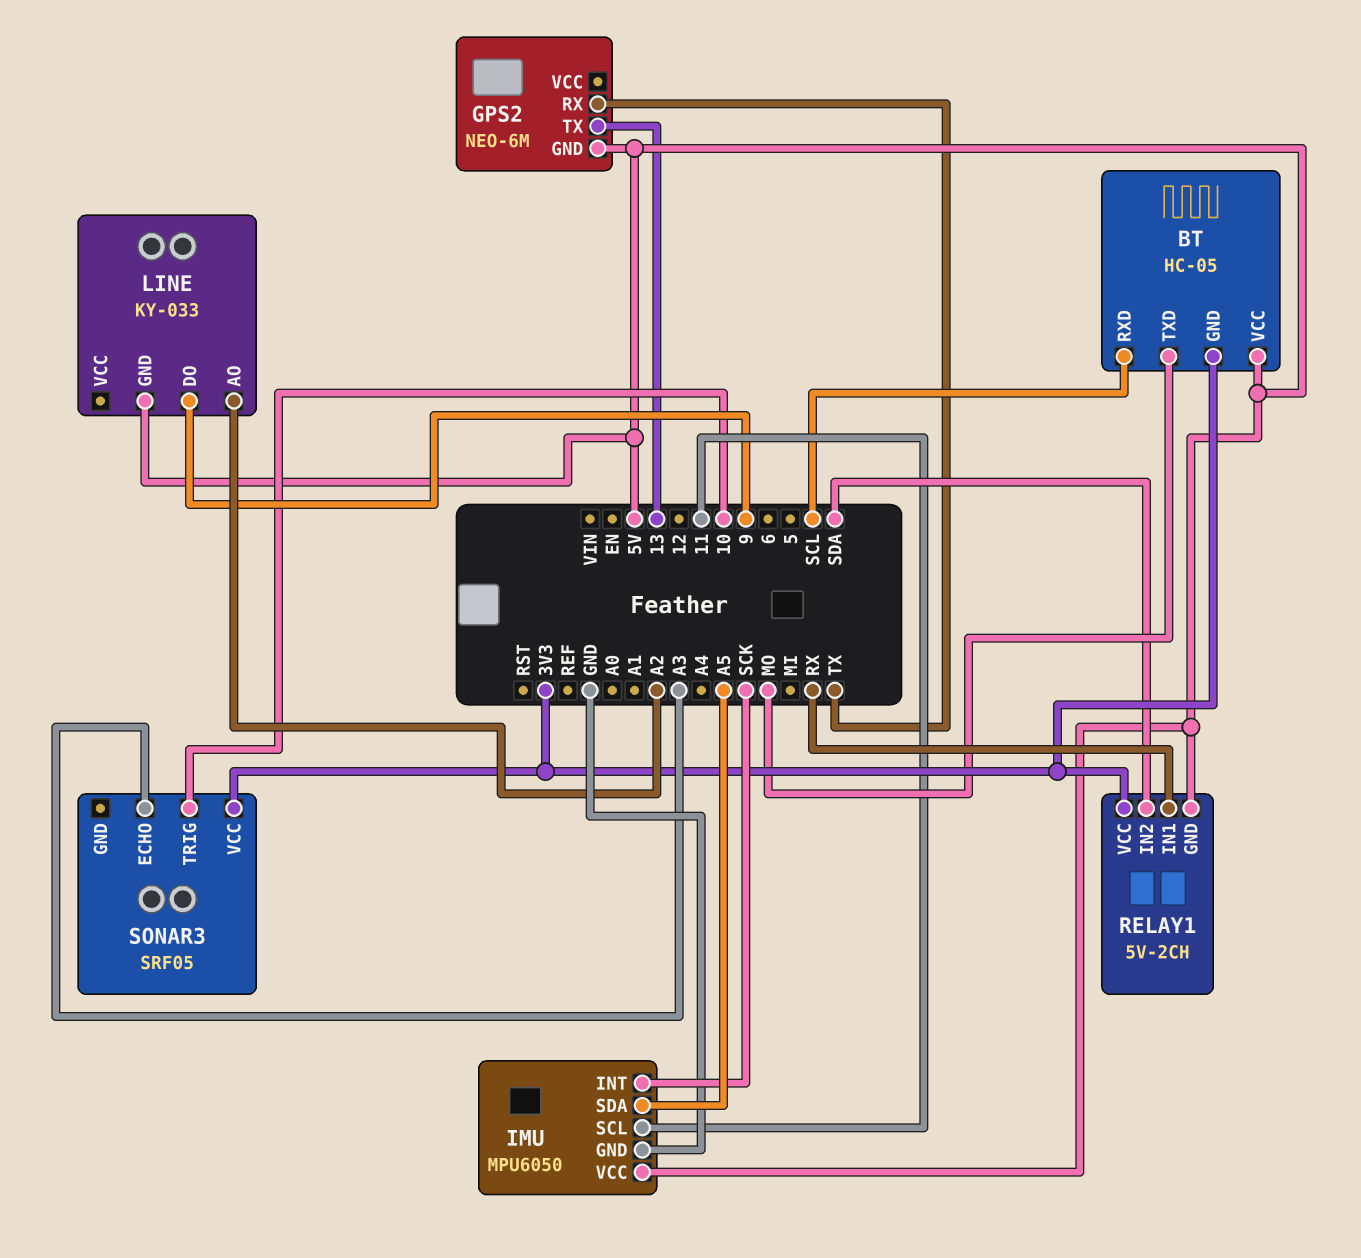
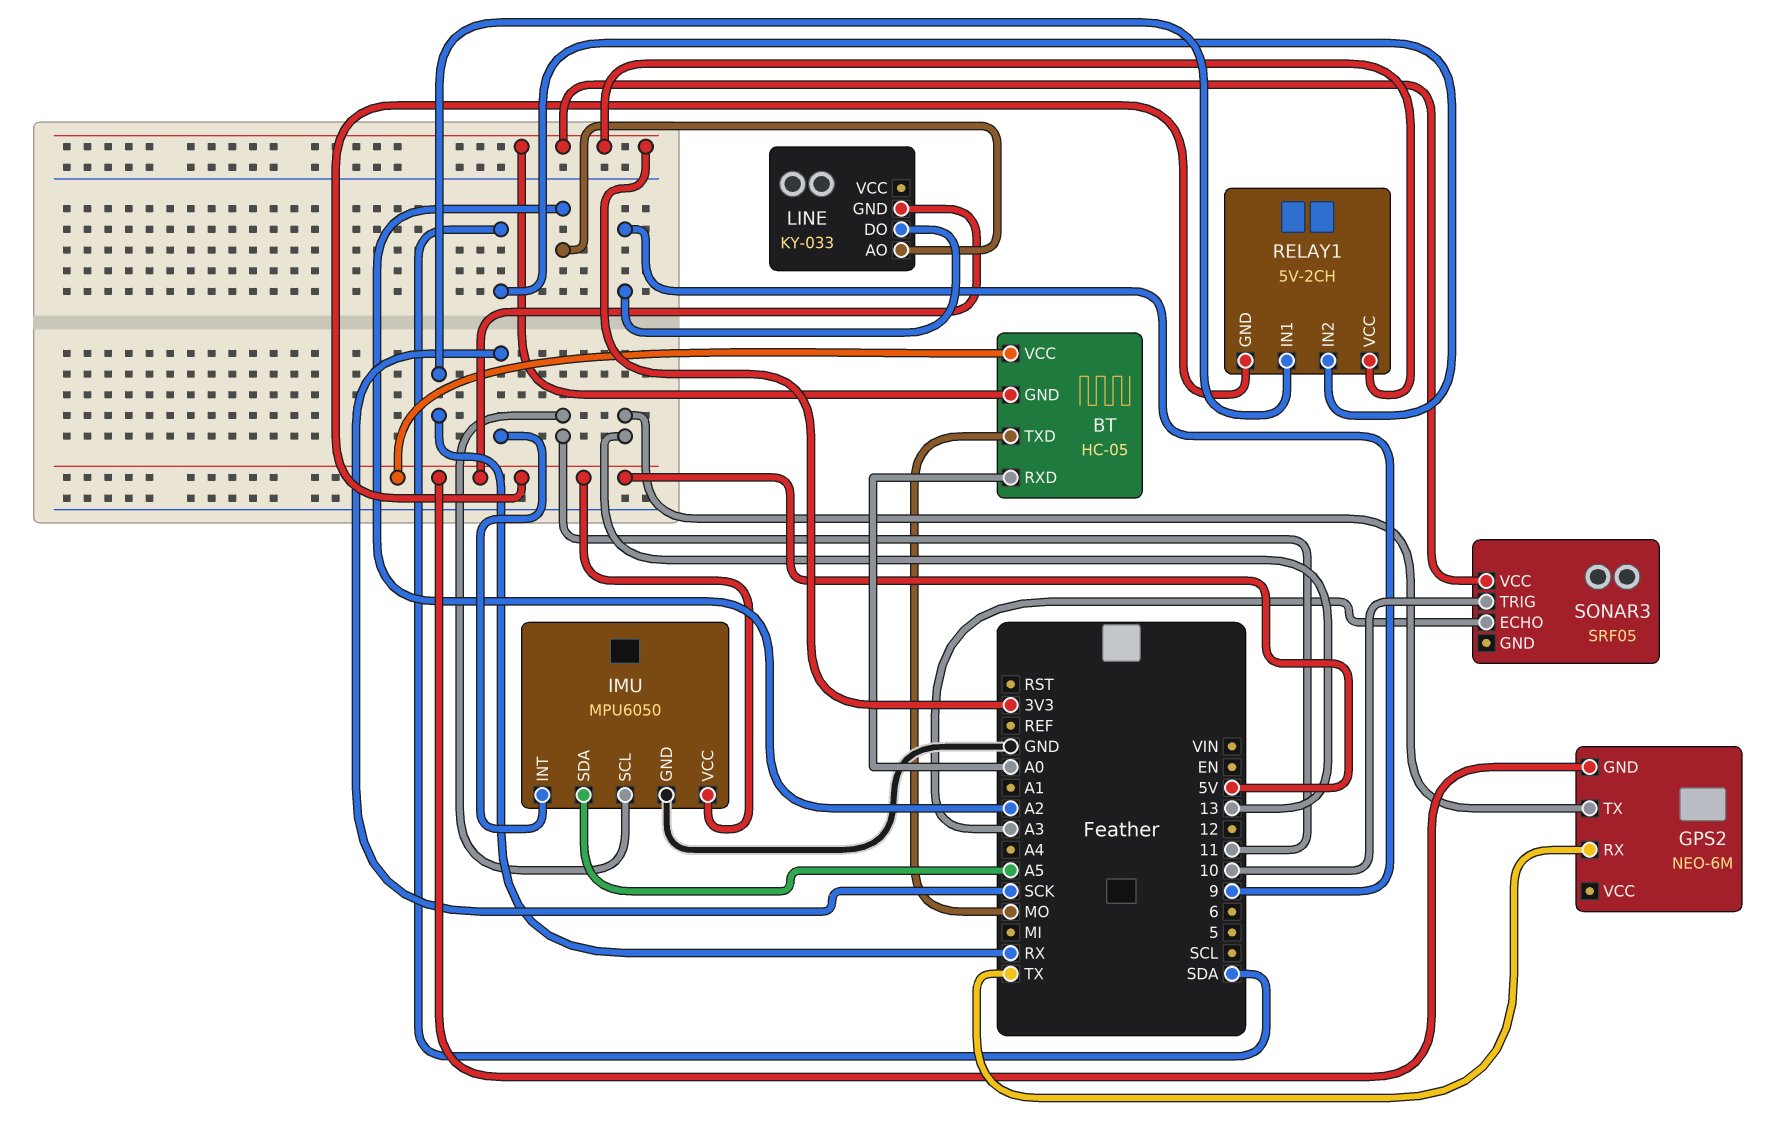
BT pin RXD: SCL -> A0

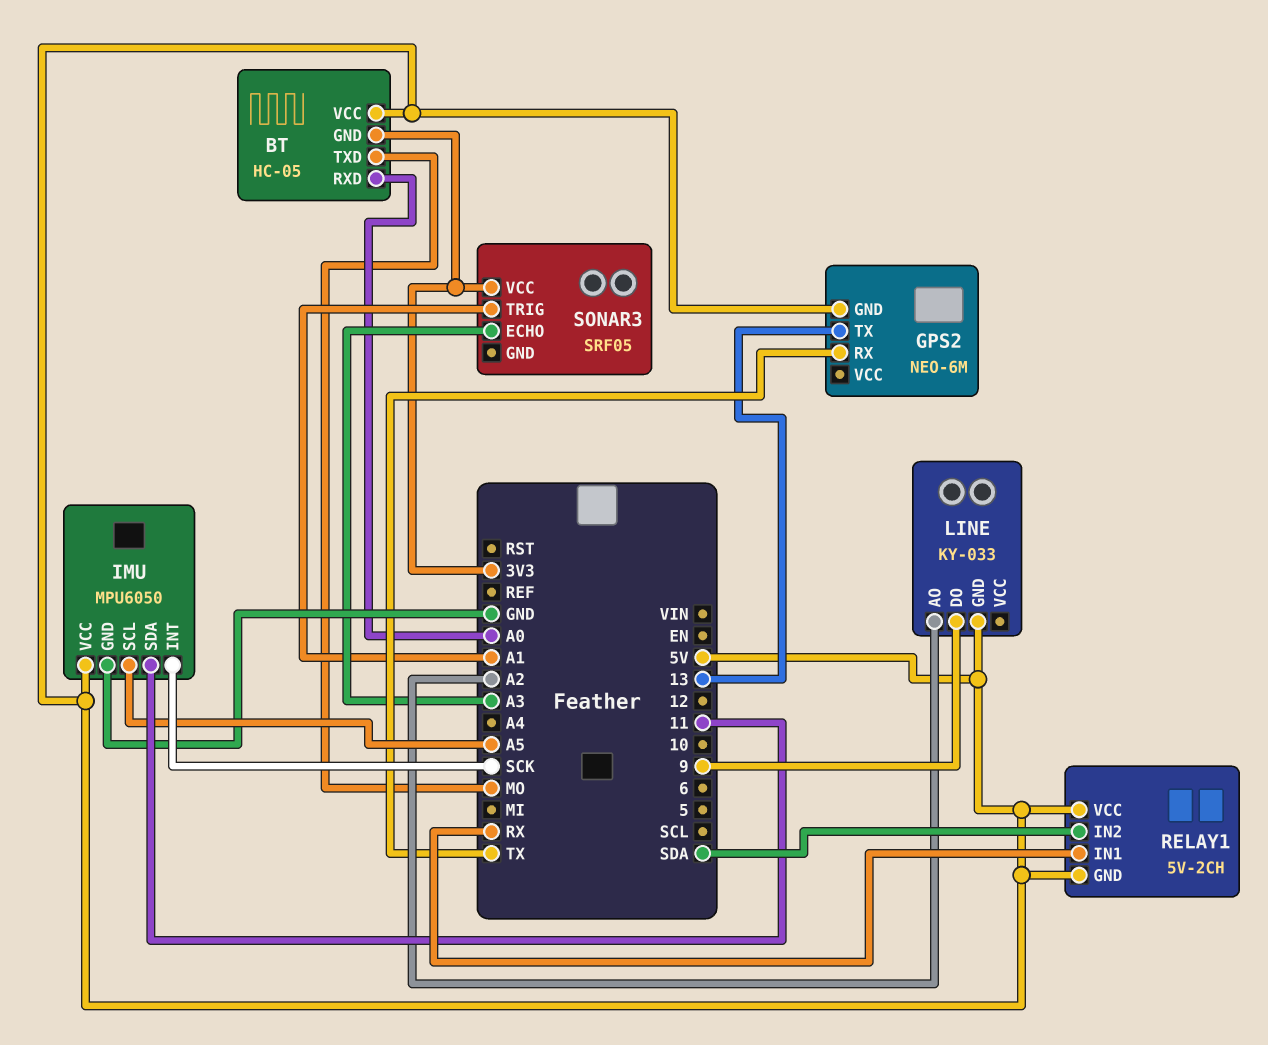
IMU pin SCL: 11 -> A5
IMU pin SDA: A5 -> 11
RELAY1 pin VCC: 3V3 -> 5V
SONAR3 pin TRIG: 10 -> A1

